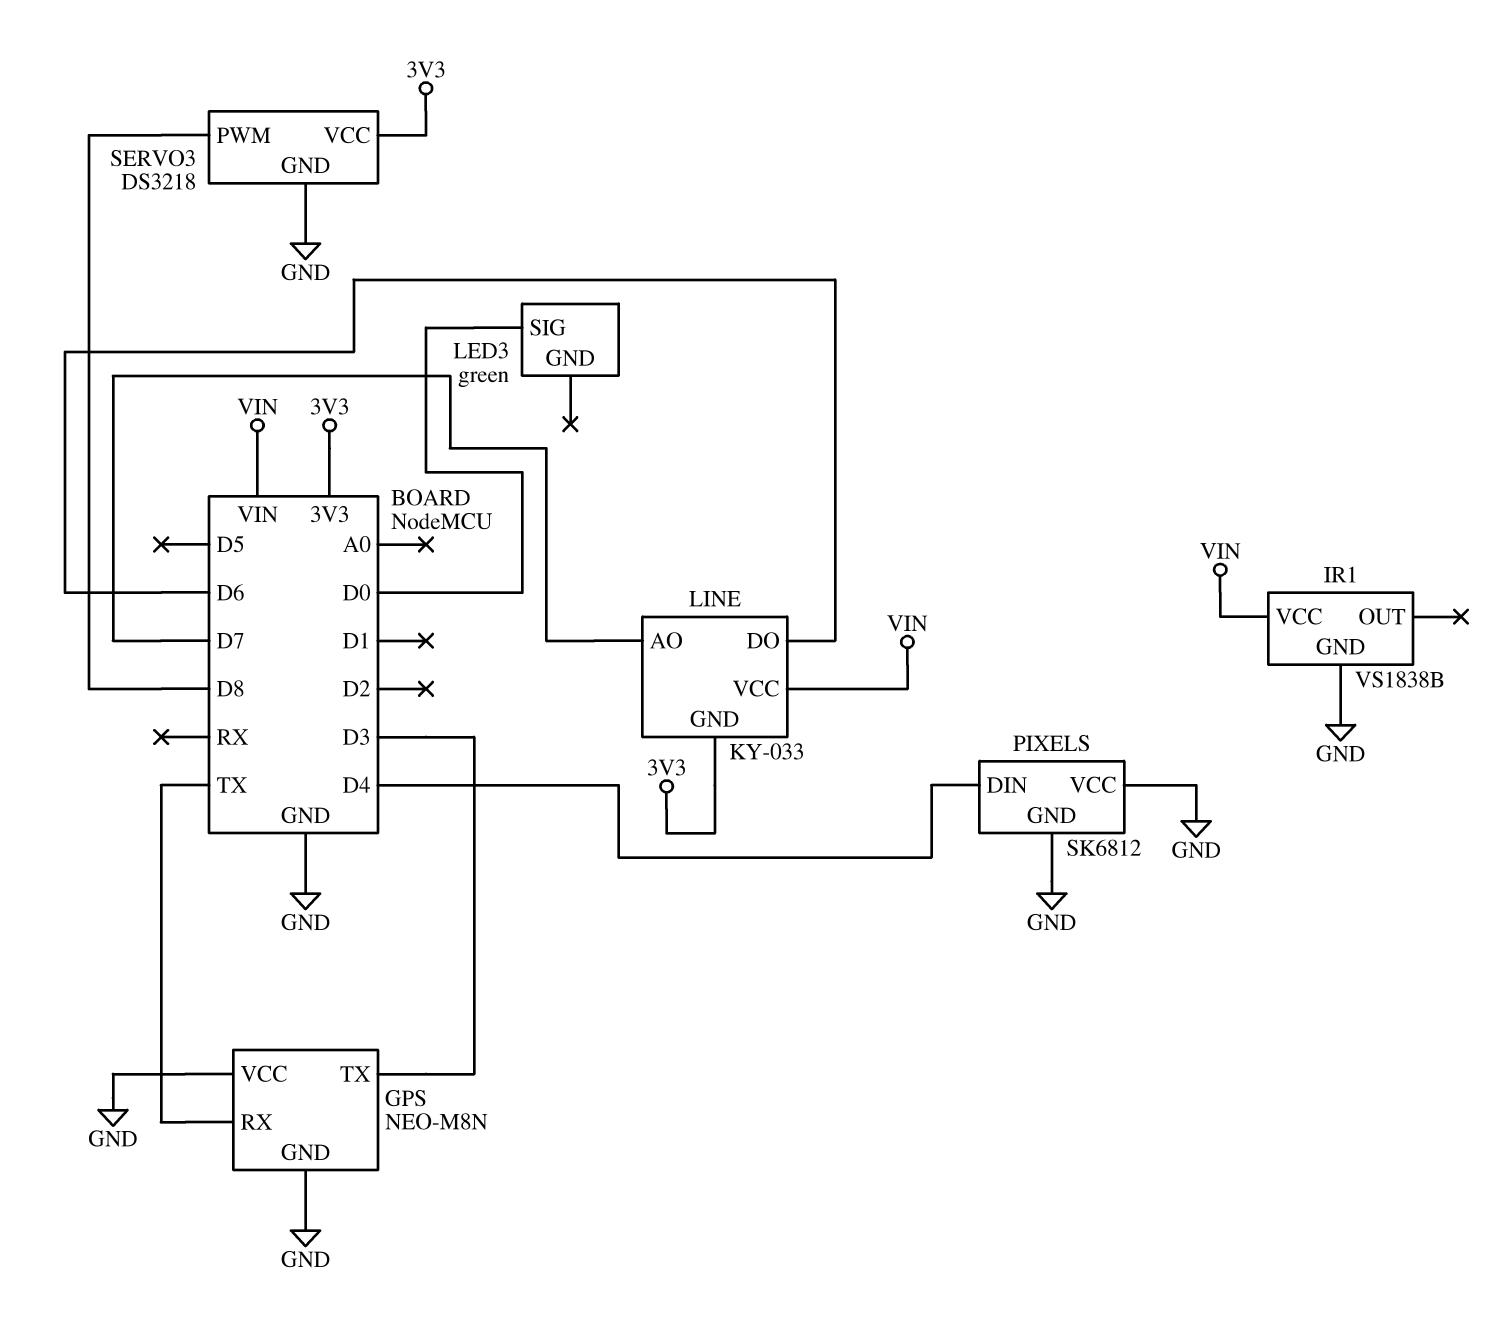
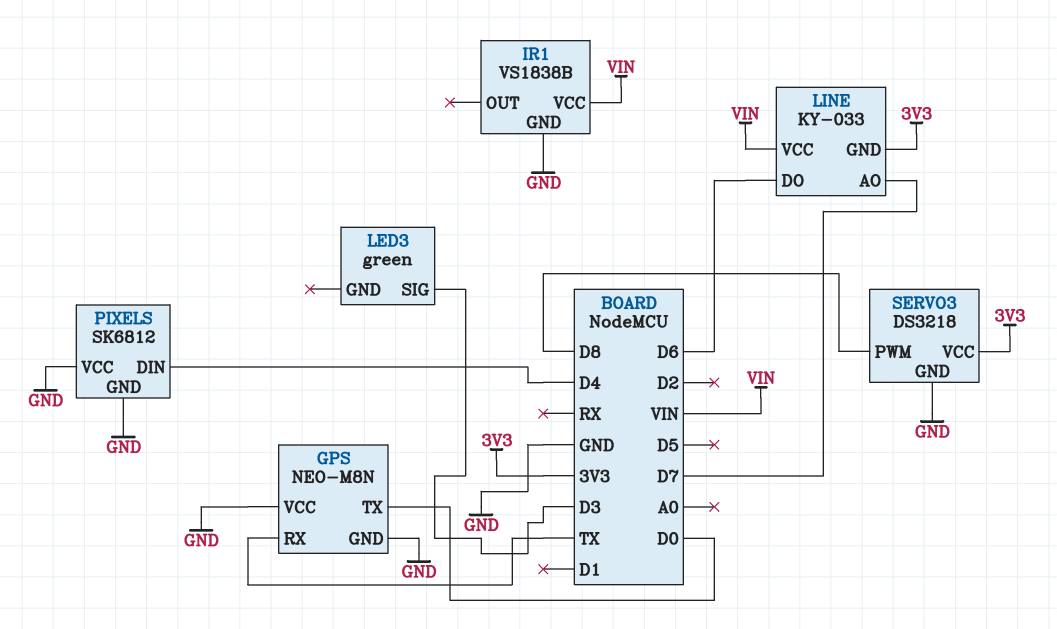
GPS pin TX: D3 -> D0
LED3 pin SIG: D0 -> D3

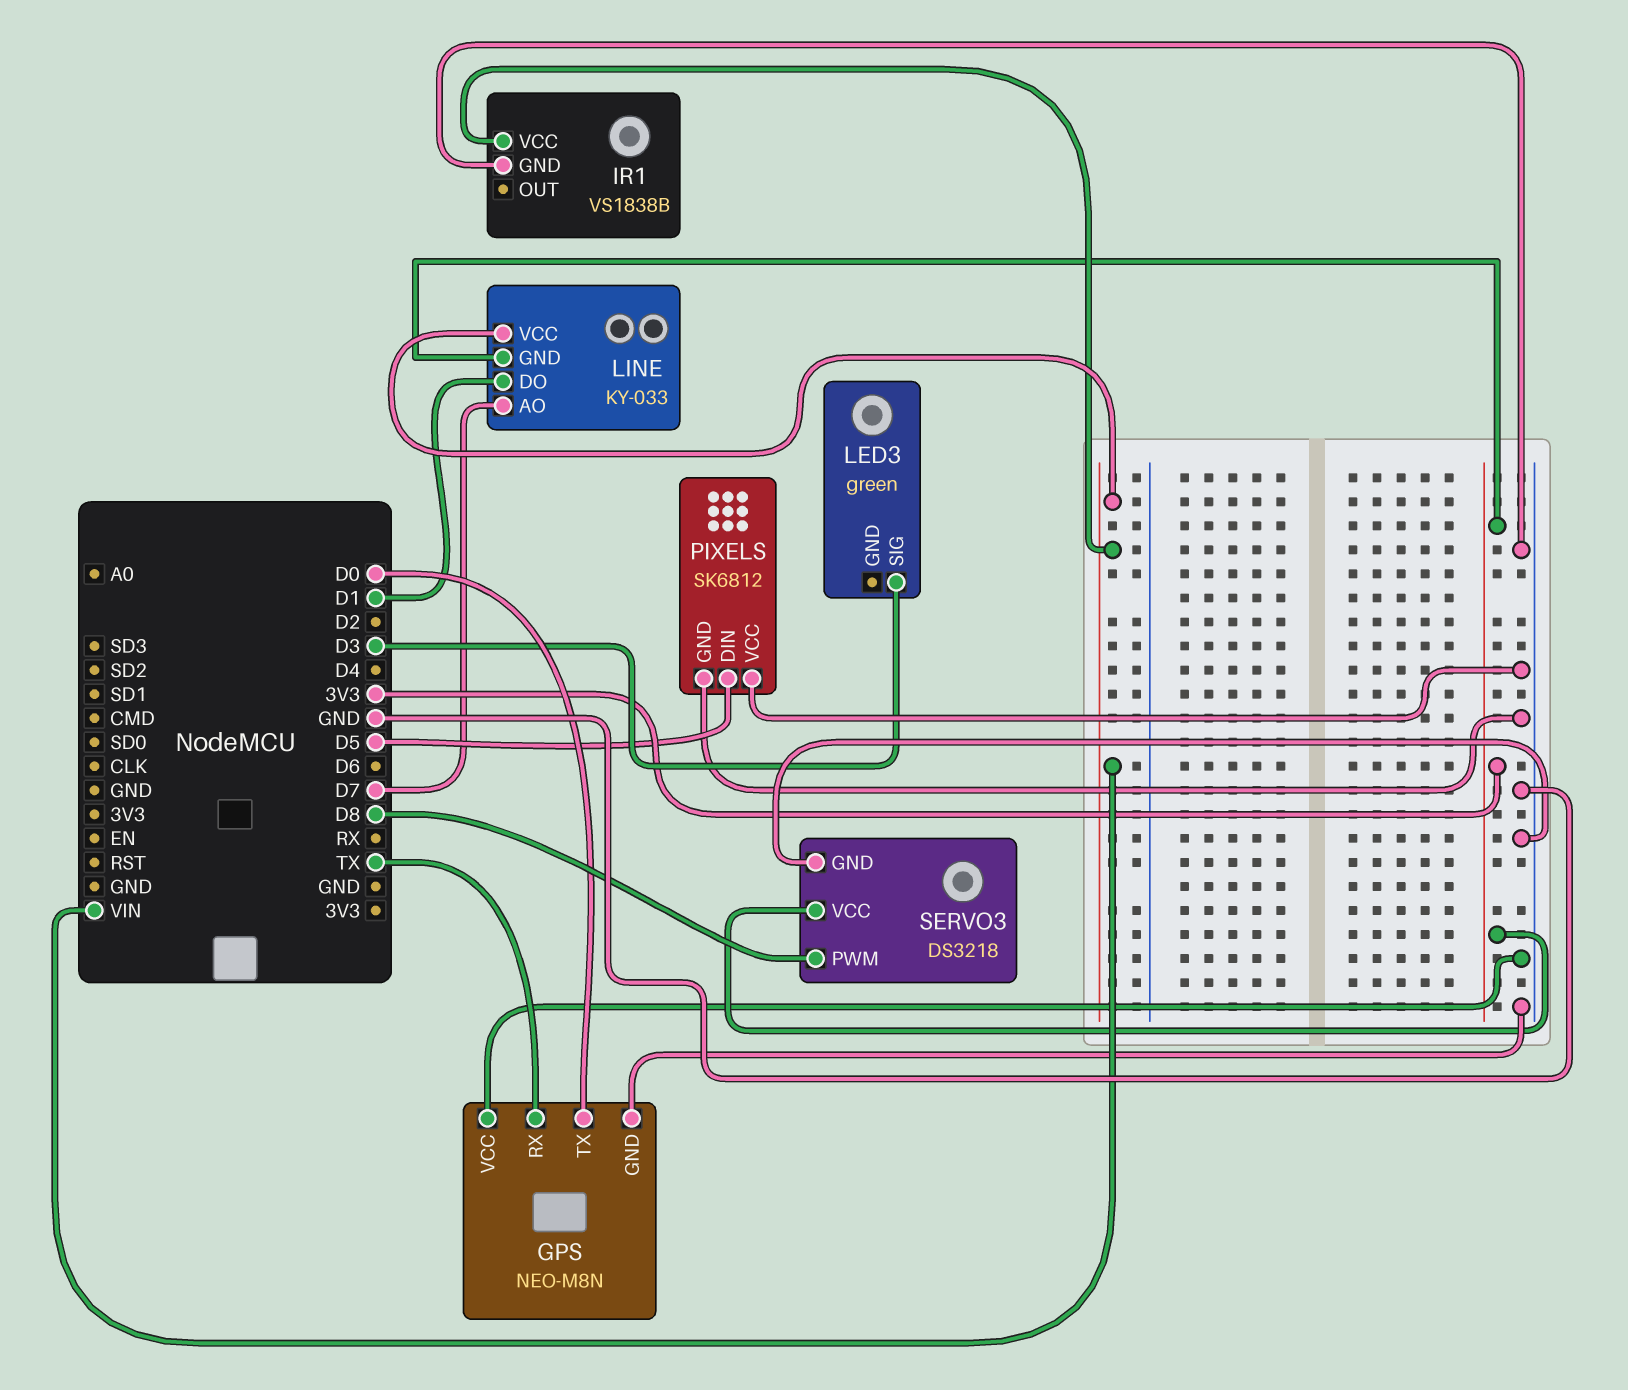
LINE pin DO: D6 -> D1
PIXELS pin DIN: D4 -> D5

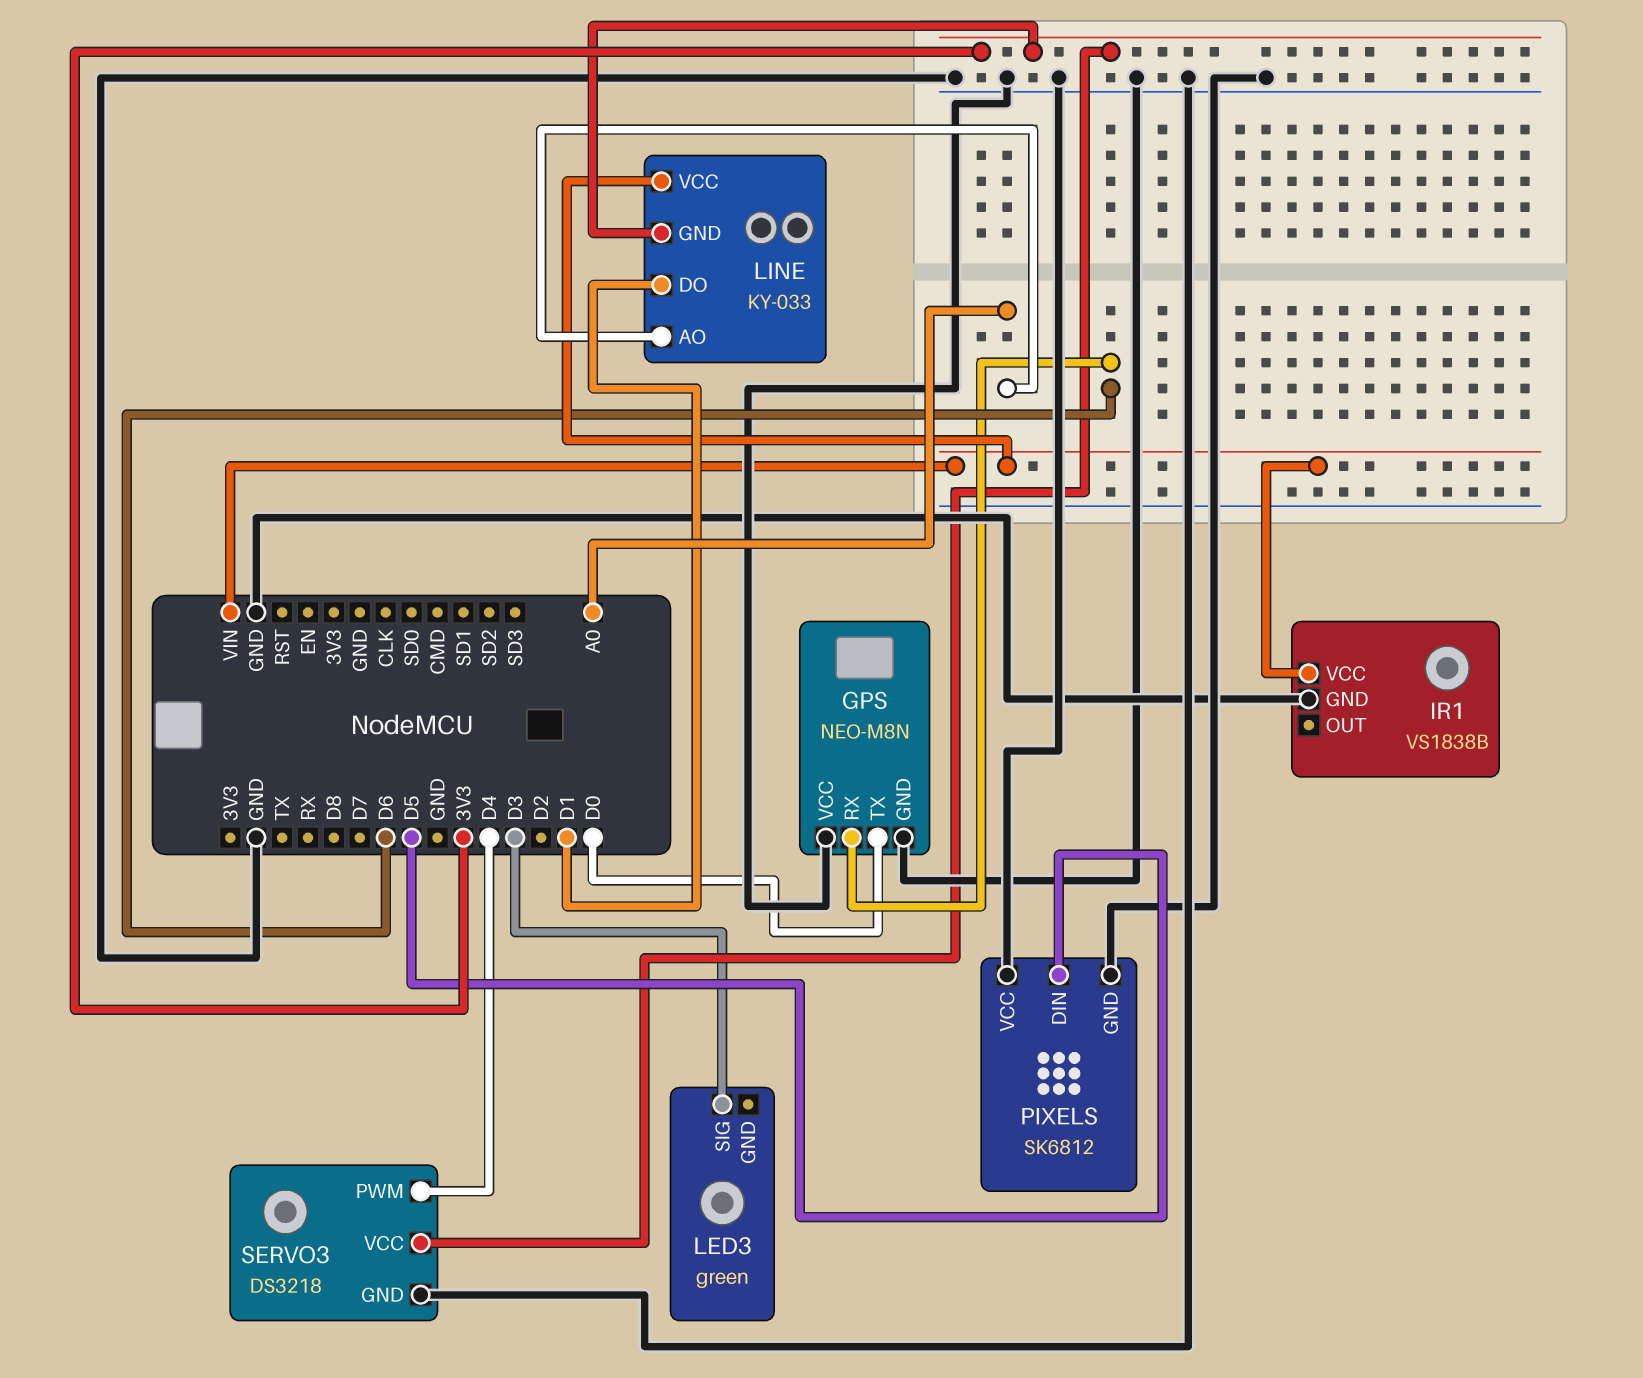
GPS pin RX: TX -> D6
LINE pin AO: D7 -> A0
SERVO3 pin PWM: D8 -> D4

